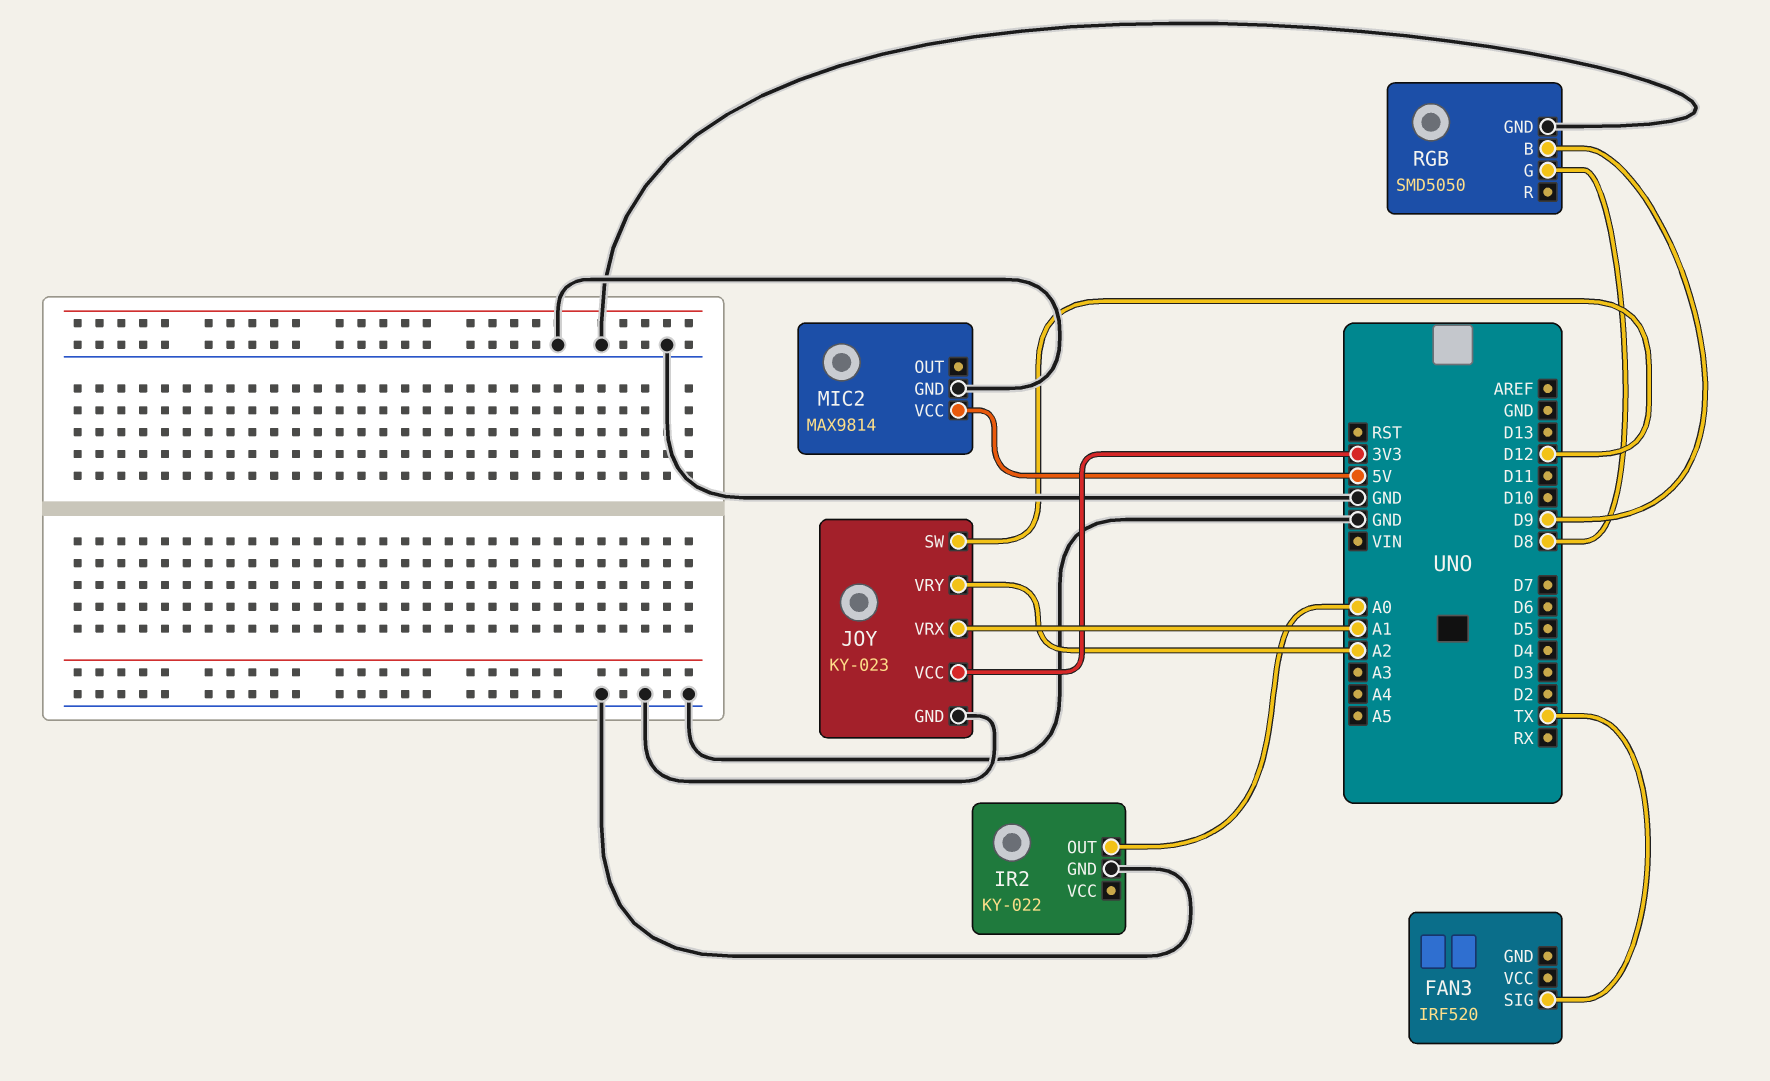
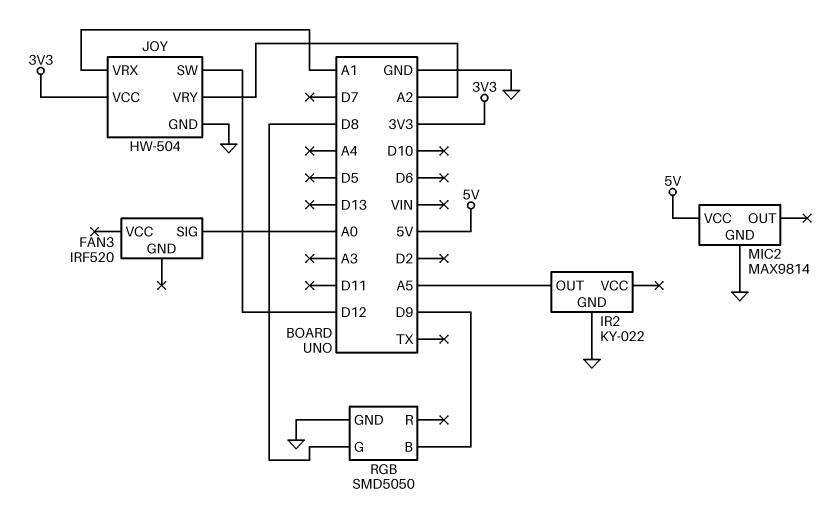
FAN3 pin SIG: TX -> A0
IR2 pin OUT: A0 -> A5
JOY: KY-023 -> HW-504

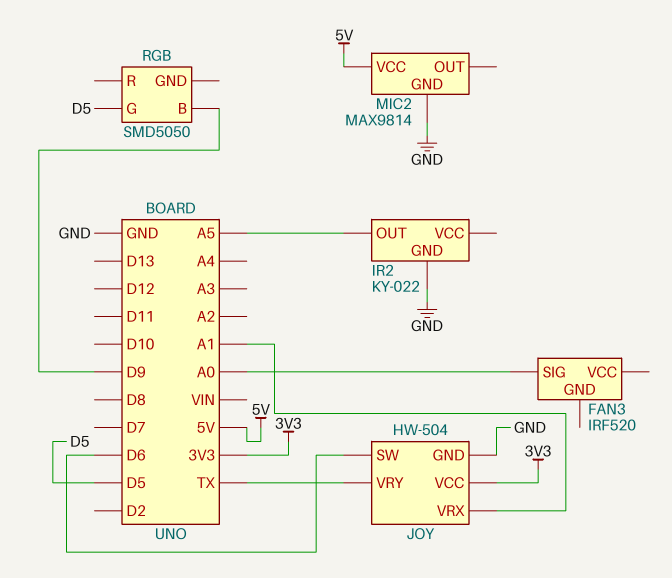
JOY pin SW: D12 -> D6
JOY pin VRY: A2 -> TX
RGB pin G: D8 -> D5
RGB pin GND: GND -> none

